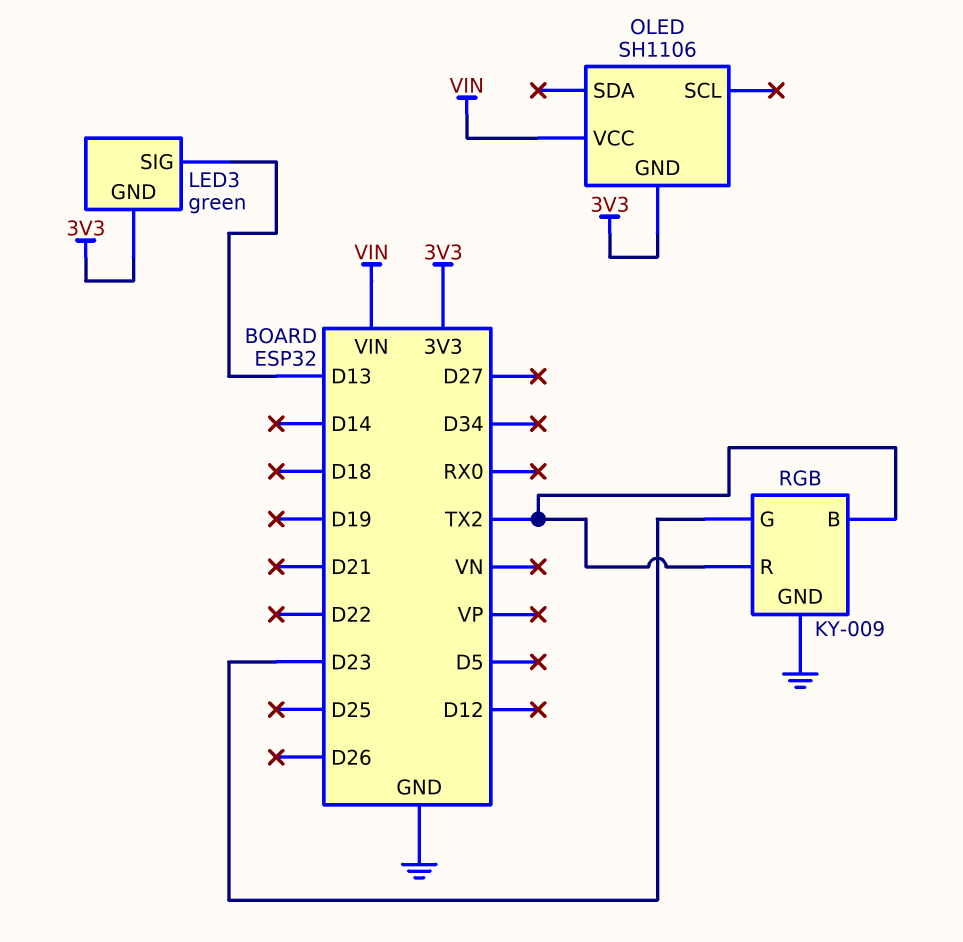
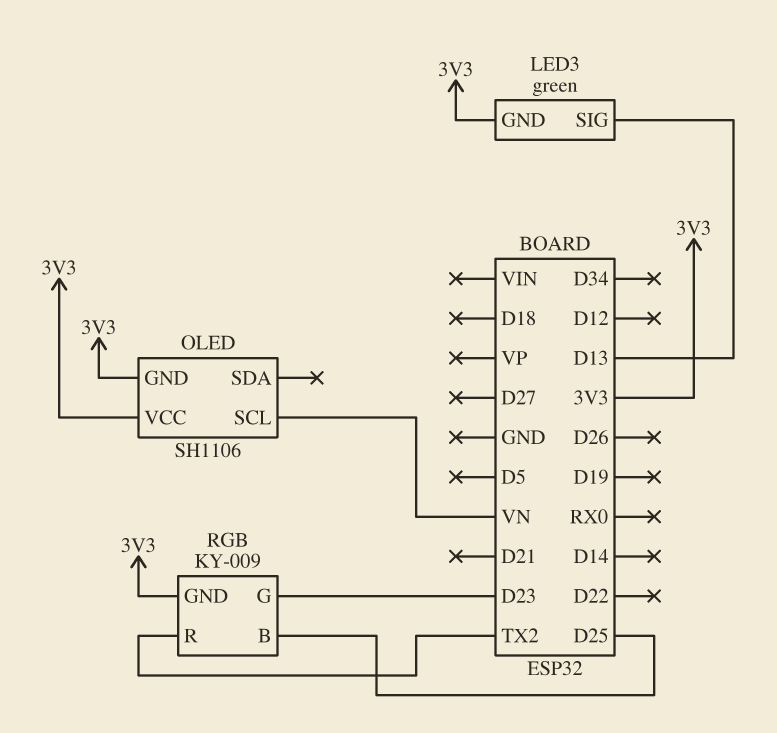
OLED pin SCL: none -> VN
OLED pin VCC: VIN -> 3V3
RGB pin B: TX2 -> D25
RGB pin GND: GND -> 3V3

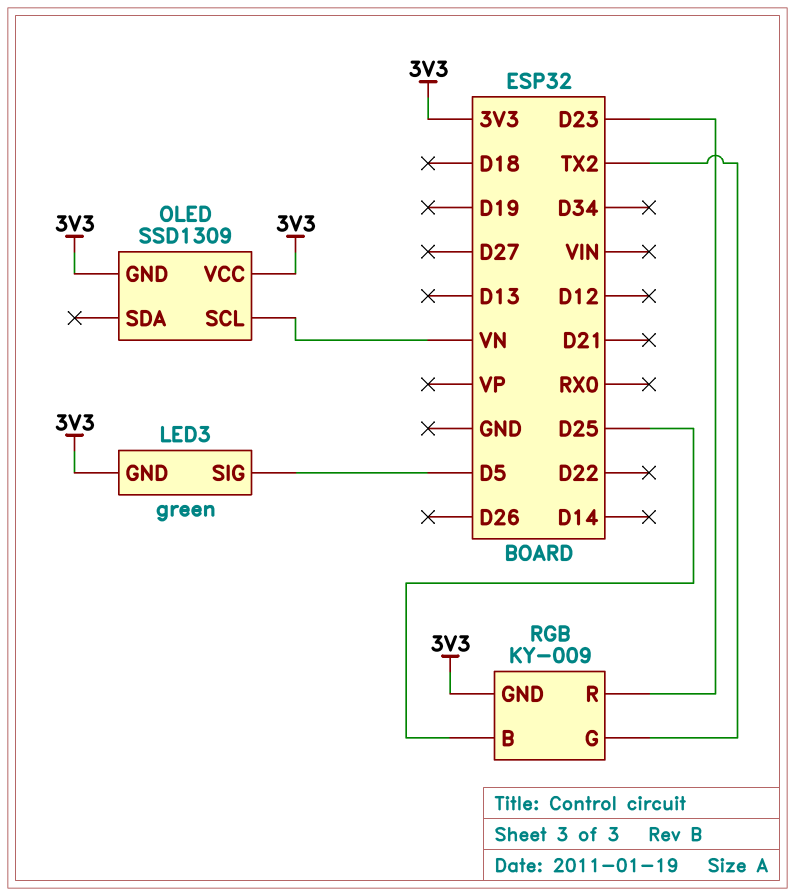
LED3 pin SIG: D13 -> D5
OLED: SH1106 -> SSD1309
RGB pin G: D23 -> TX2
RGB pin R: TX2 -> D23

